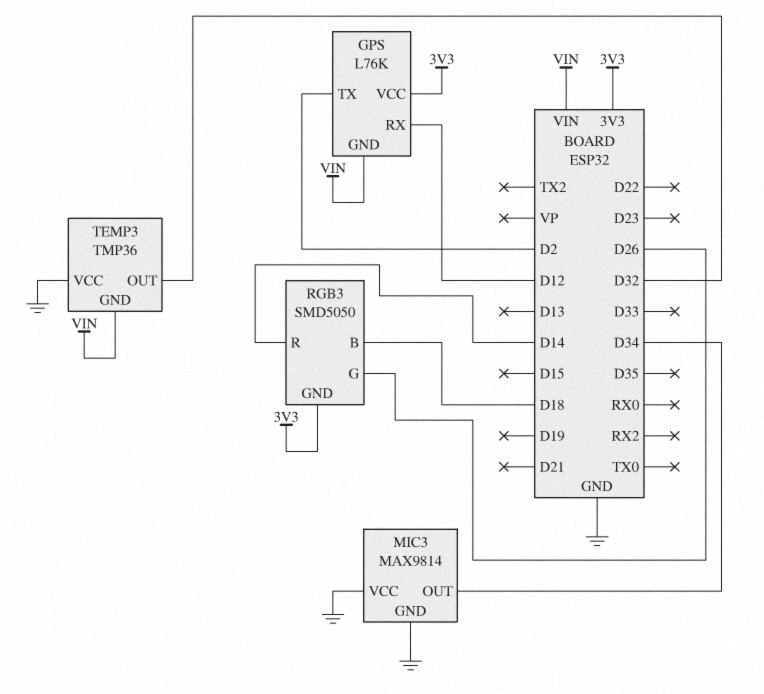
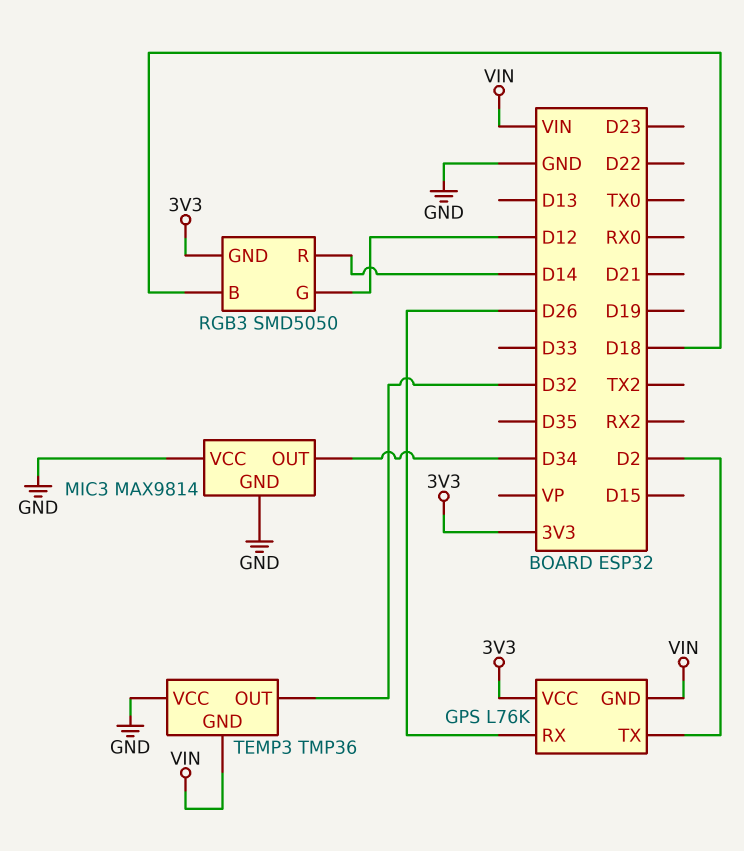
GPS pin RX: D12 -> D26
RGB3 pin G: D26 -> D12

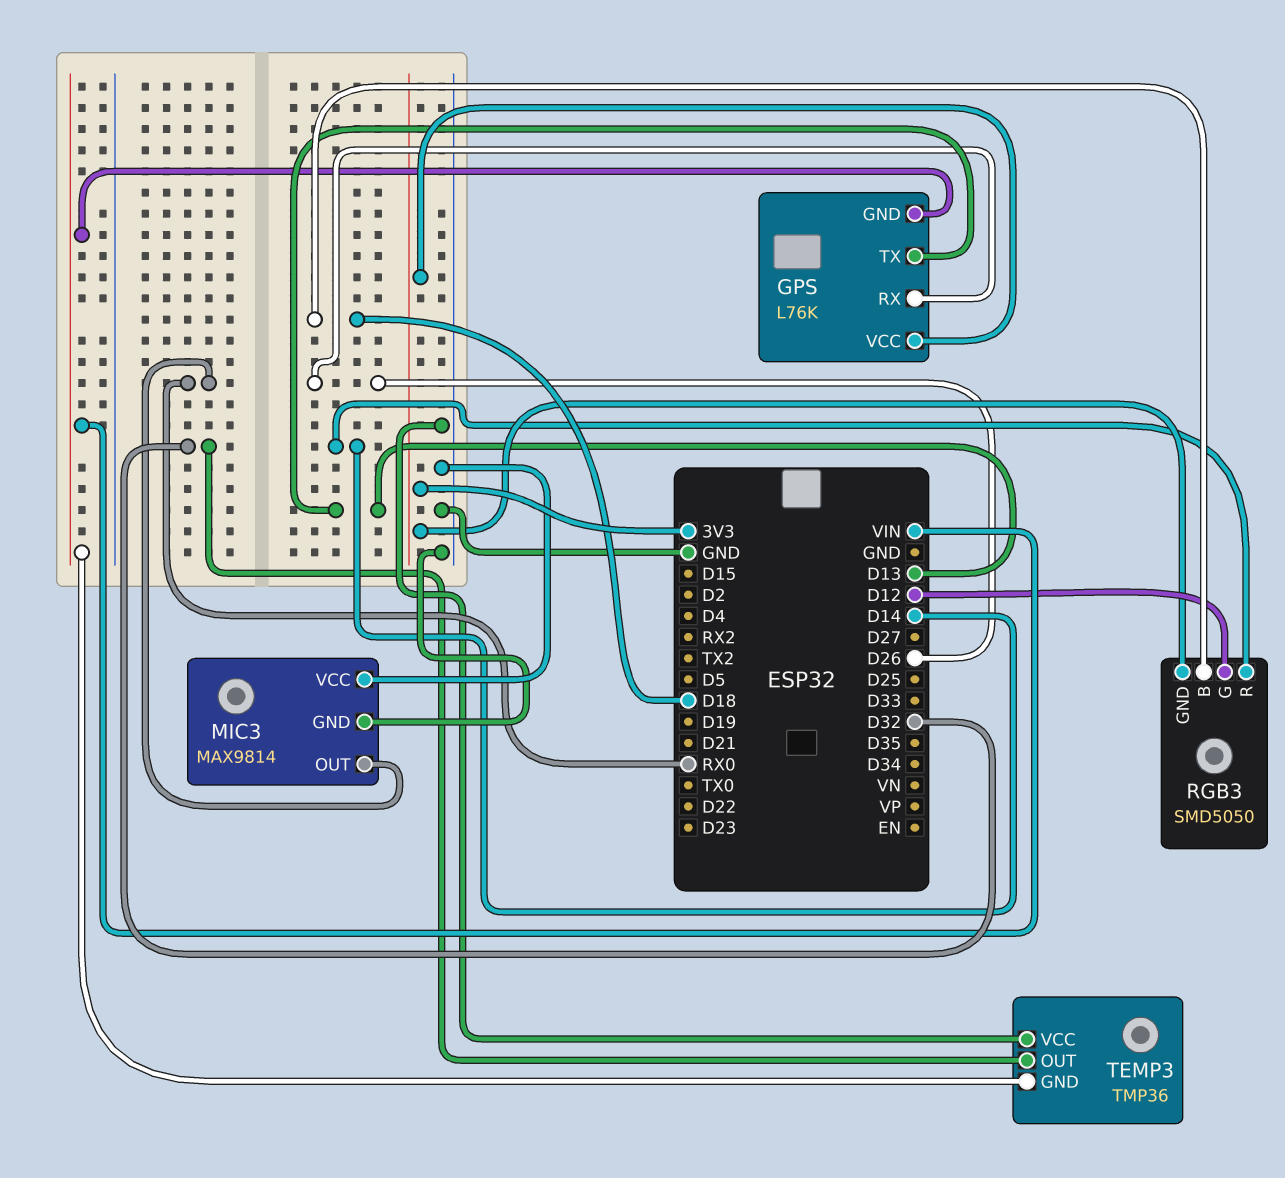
GPS pin TX: D2 -> D13
MIC3 pin OUT: D34 -> RX0

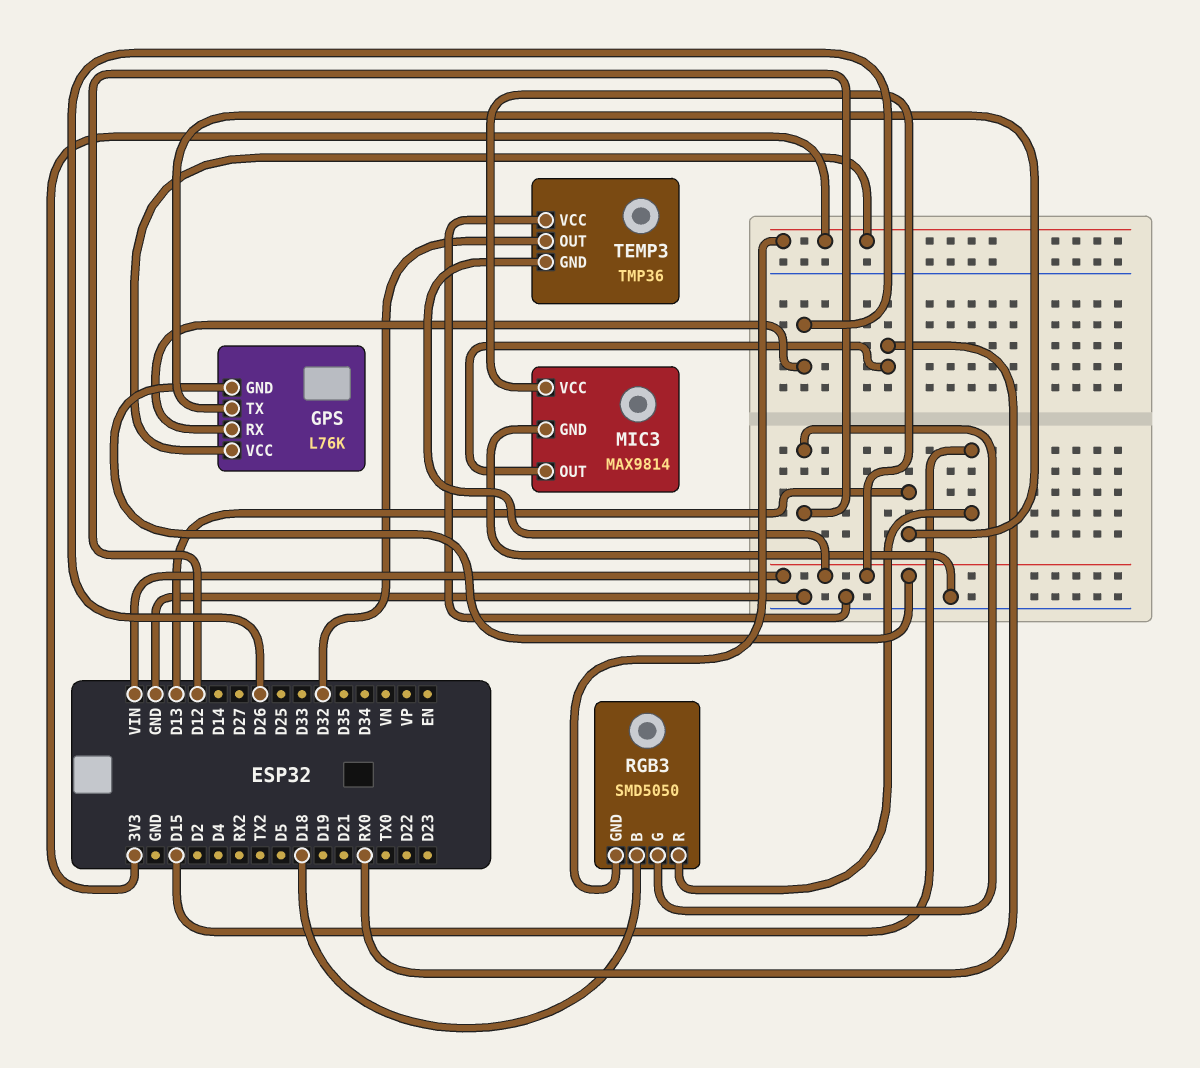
MIC3 pin VCC: GND -> VIN
RGB3 pin R: D14 -> D15

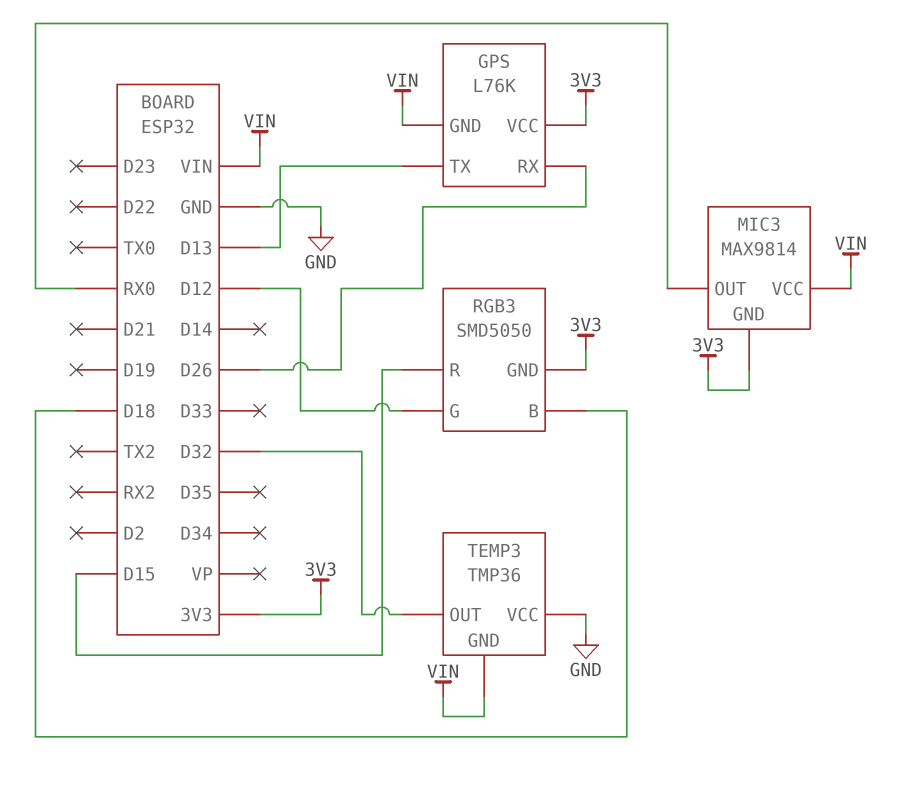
MIC3 pin GND: GND -> 3V3

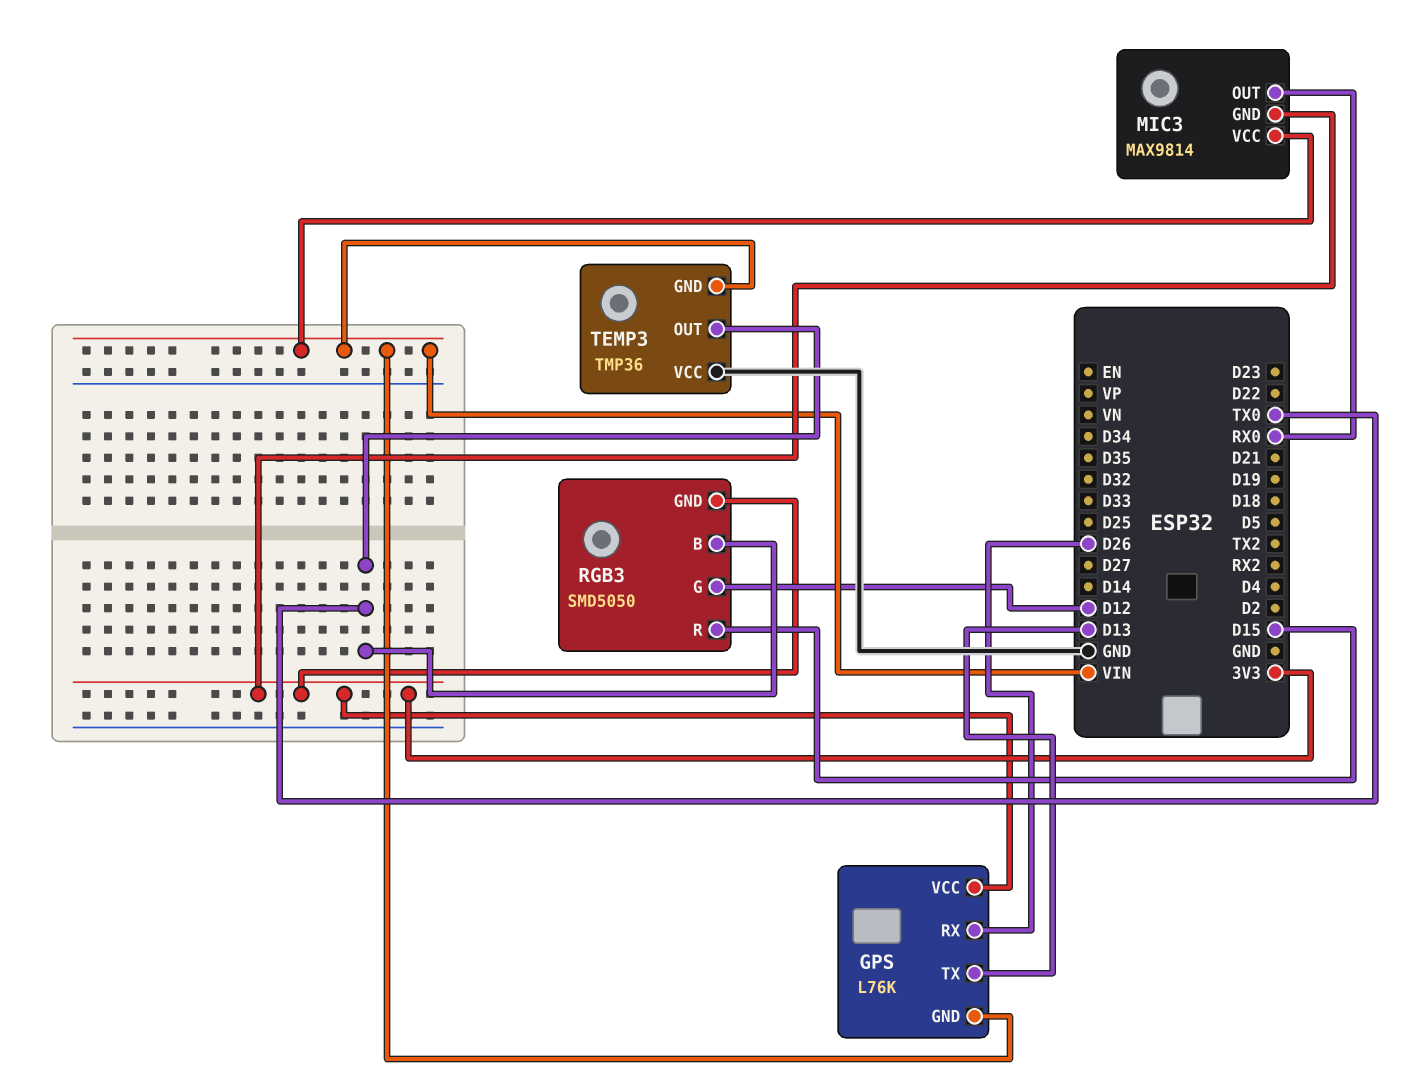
RGB3 pin B: D18 -> TX0
TEMP3 pin OUT: D32 -> TX0

